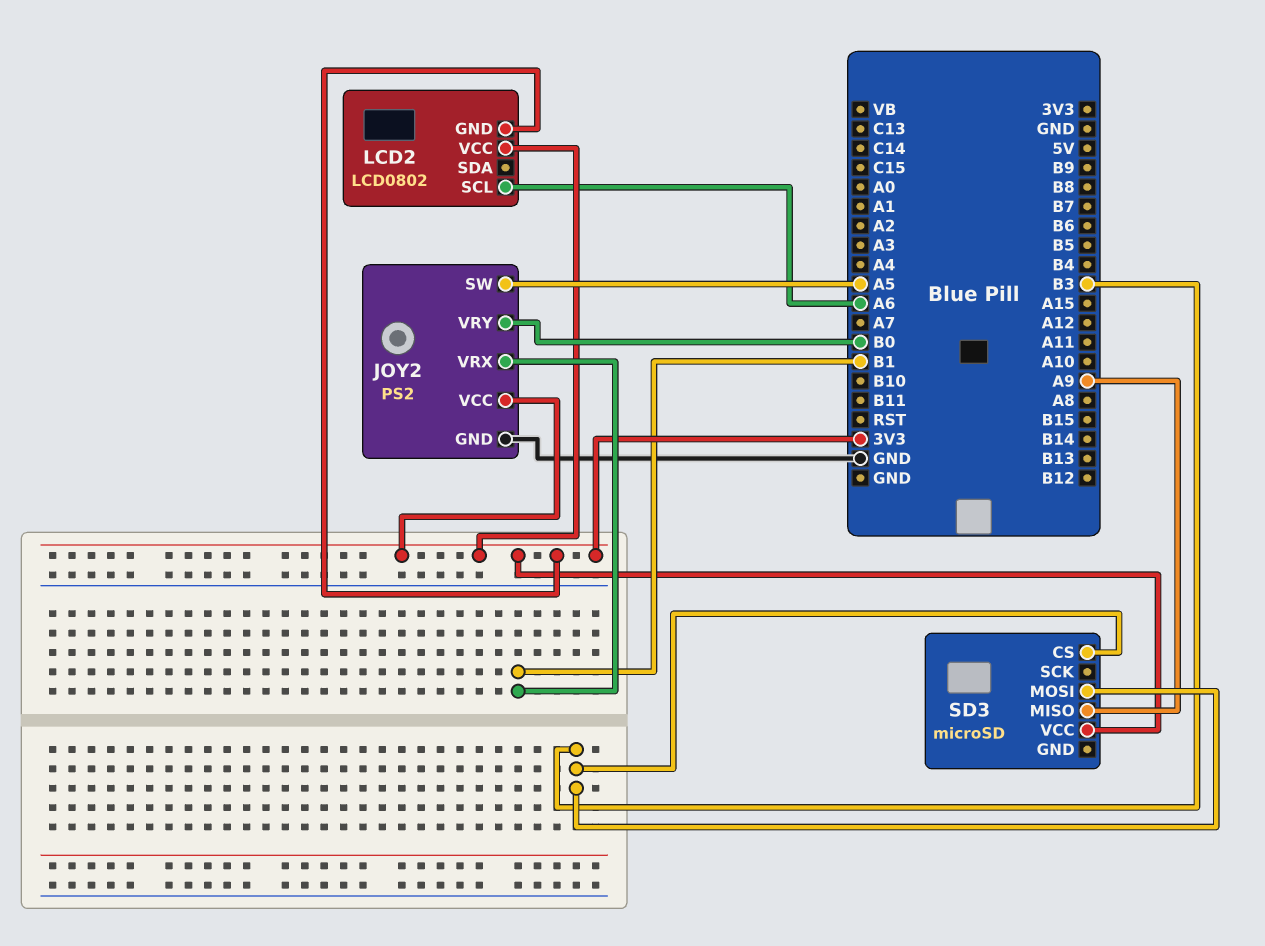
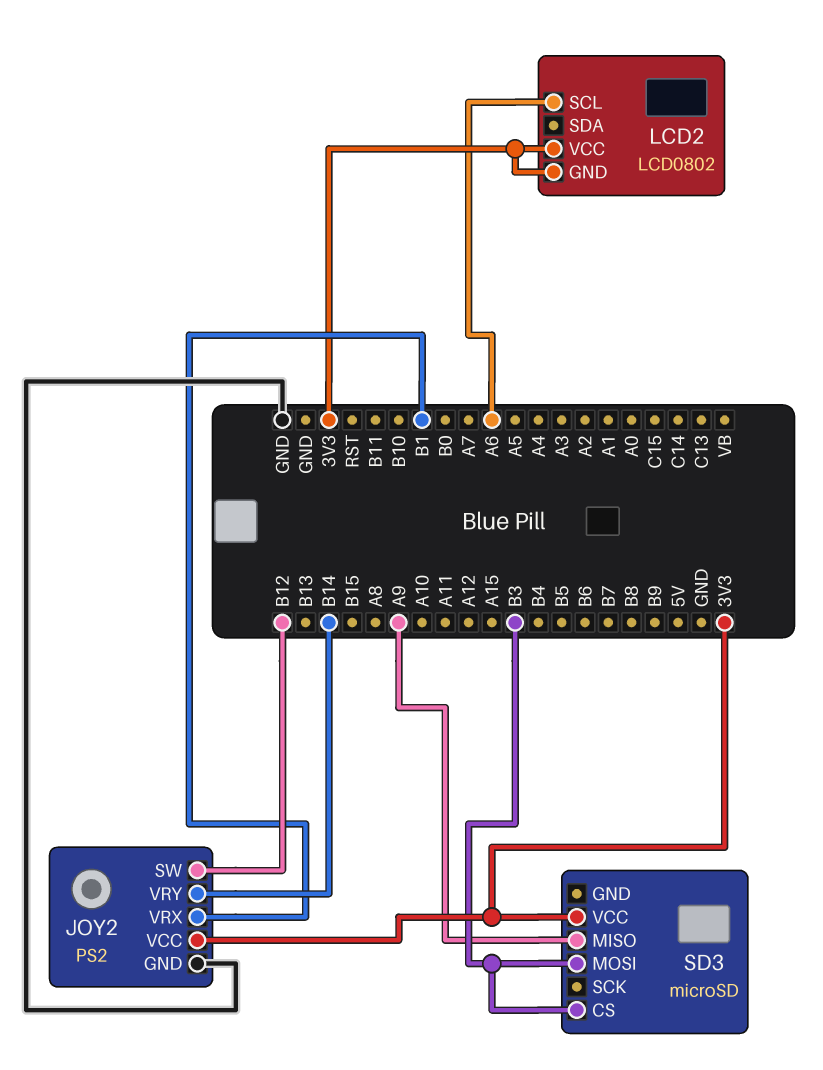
JOY2 pin SW: A5 -> B12
JOY2 pin VRY: B0 -> B14

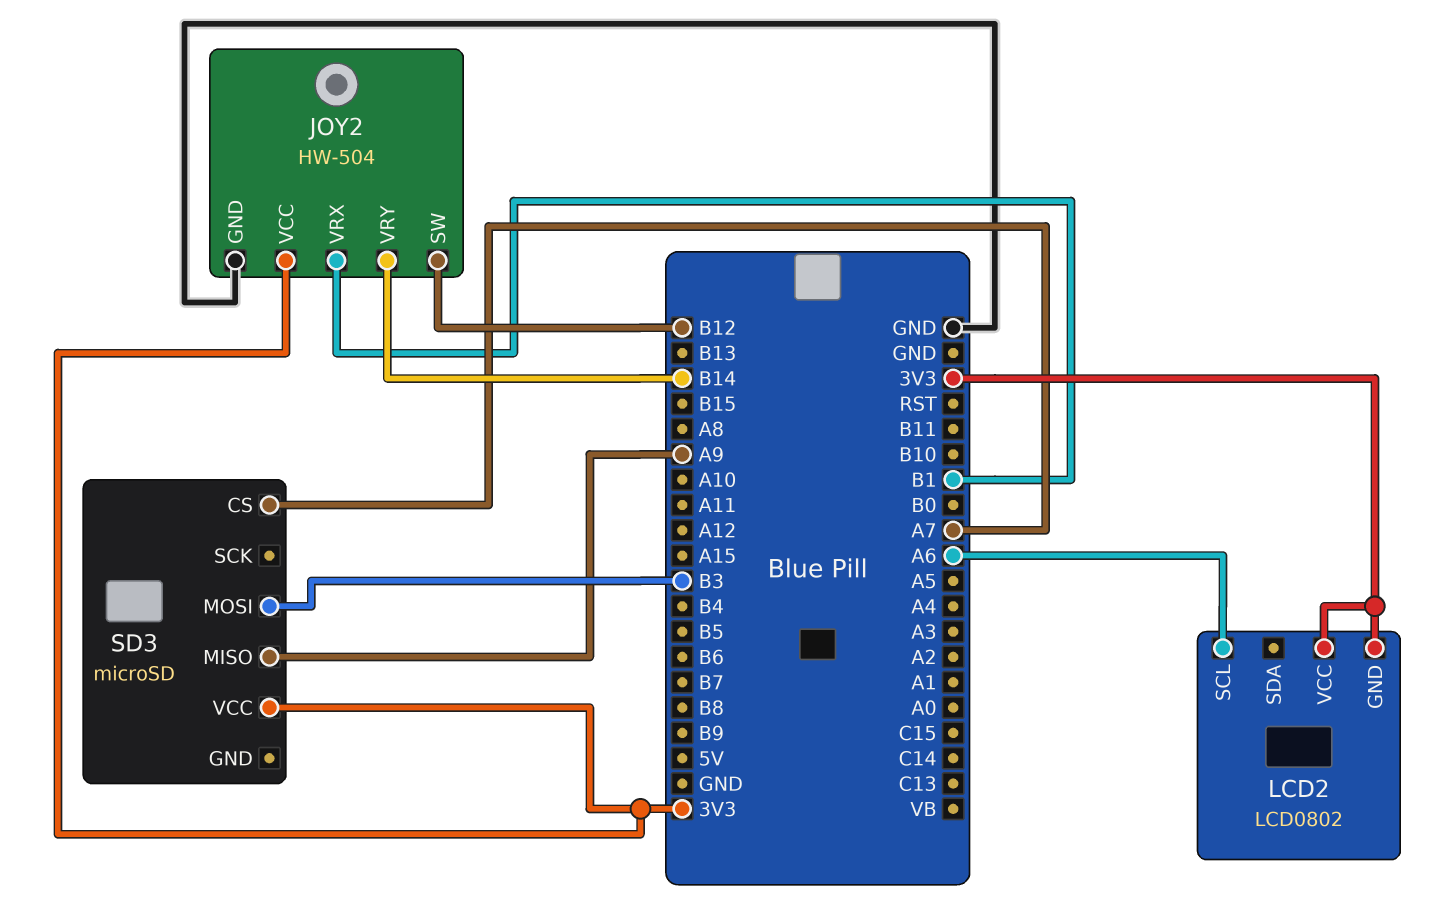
JOY2: PS2 -> HW-504
SD3 pin CS: B3 -> A7

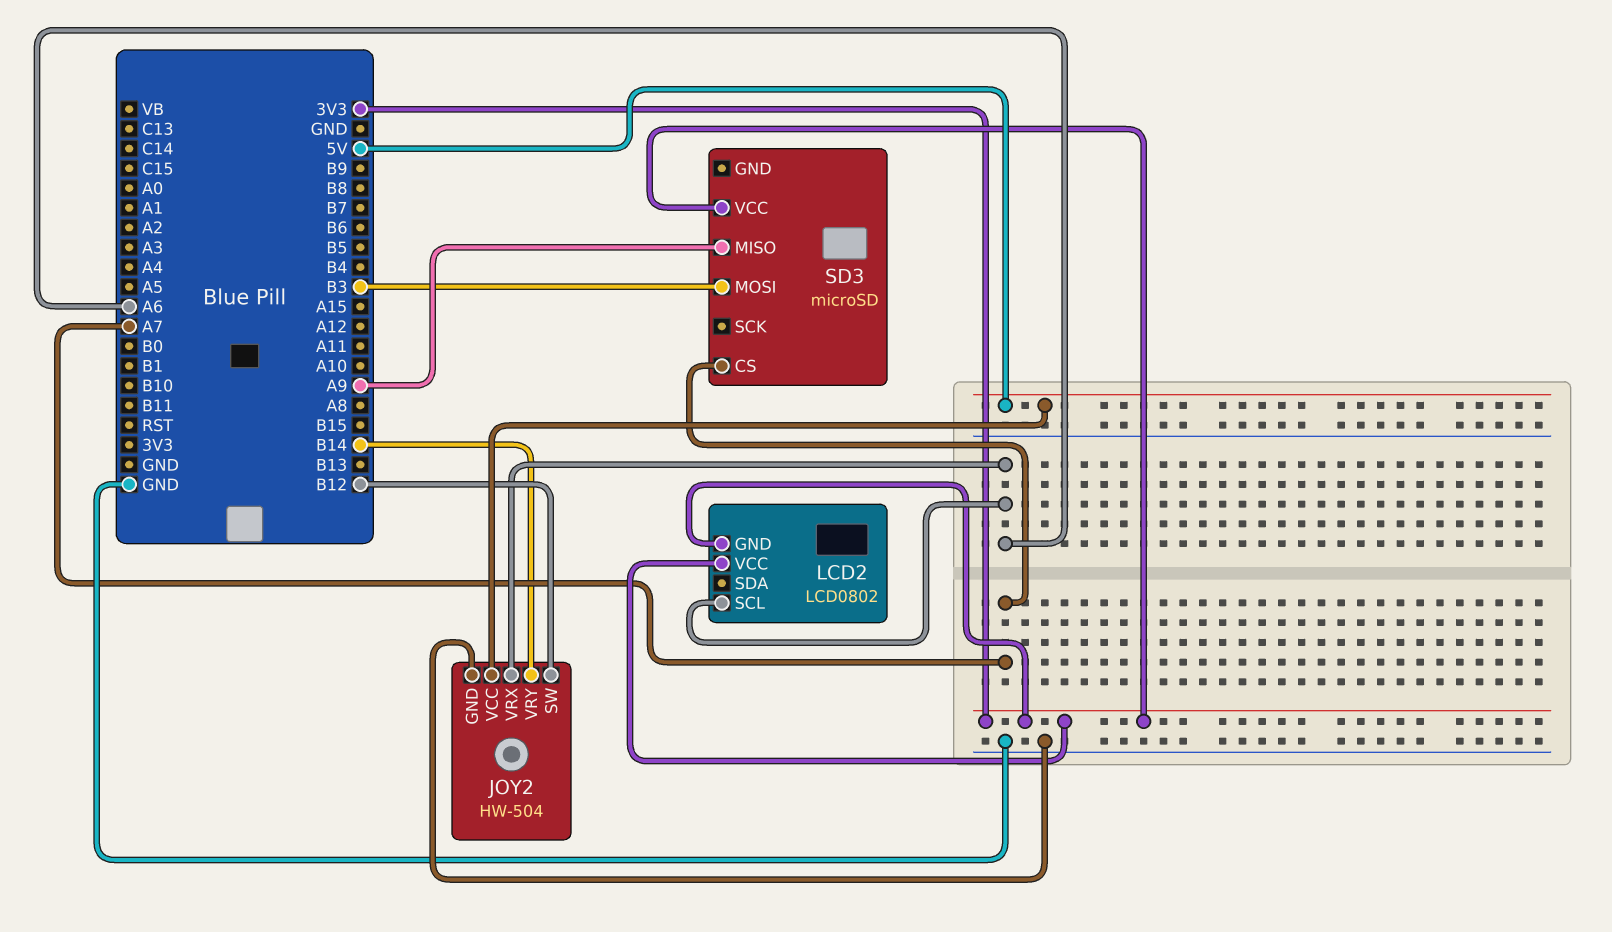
JOY2 pin VCC: 3V3 -> 5V
JOY2 pin VRX: B1 -> A6

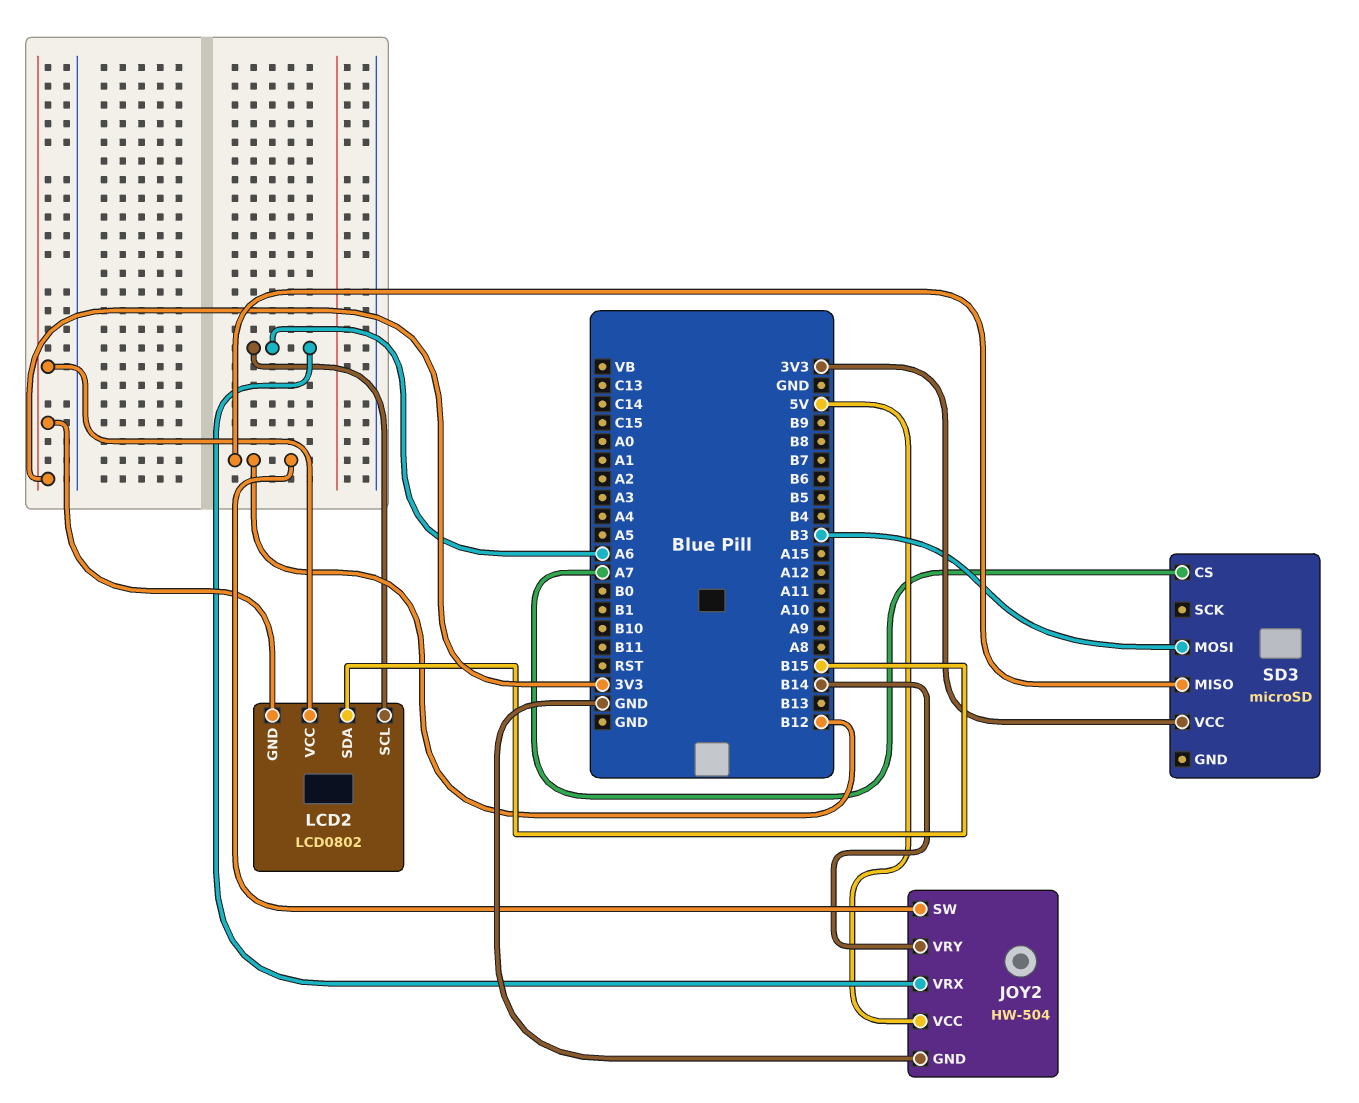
LCD2 pin SDA: none -> B15
SD3 pin MISO: A9 -> B12

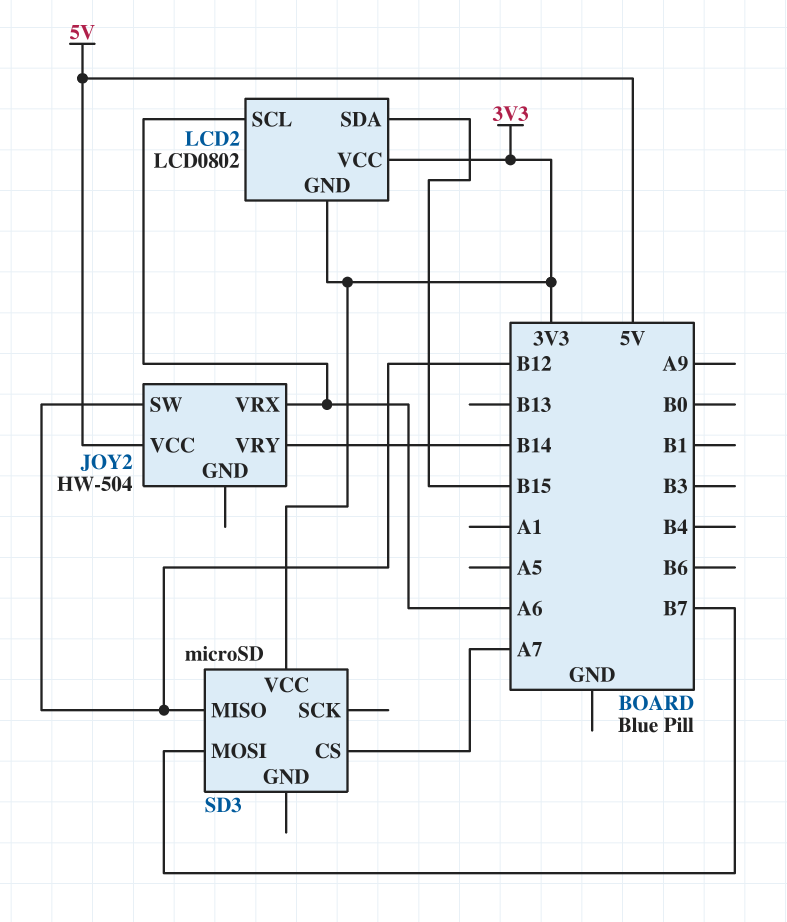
JOY2 pin GND: GND -> none
SD3 pin MOSI: B3 -> B7

